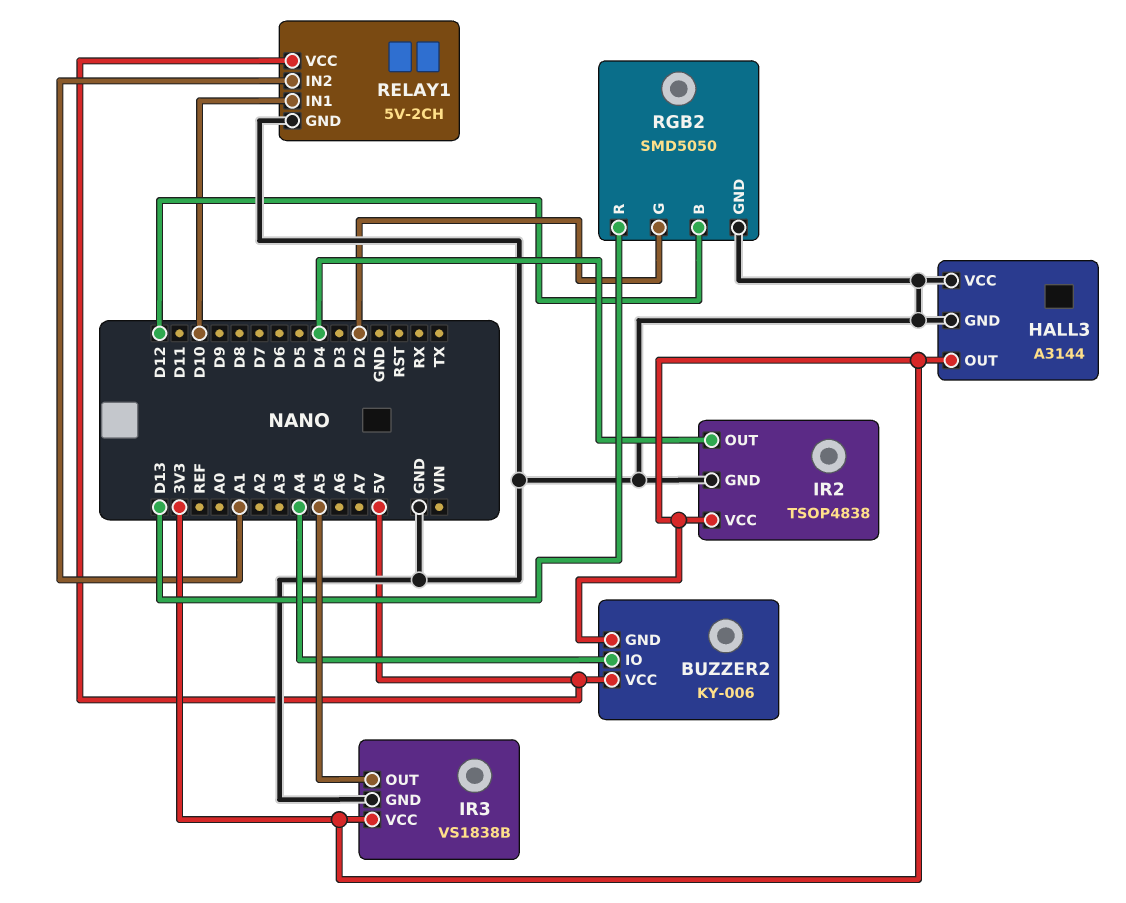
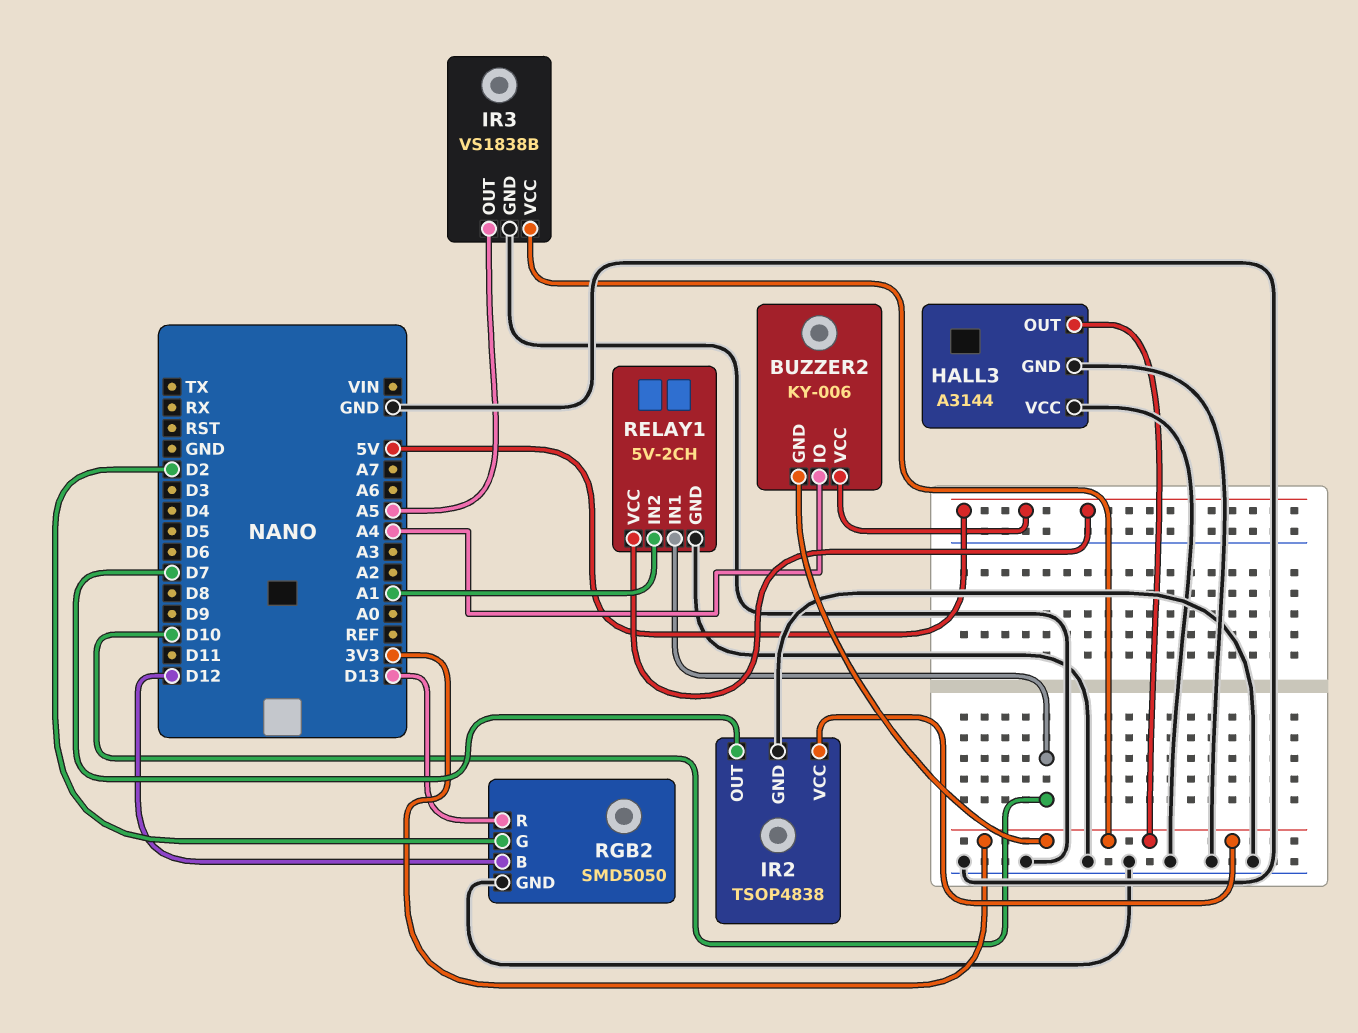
IR2 pin OUT: D4 -> D7

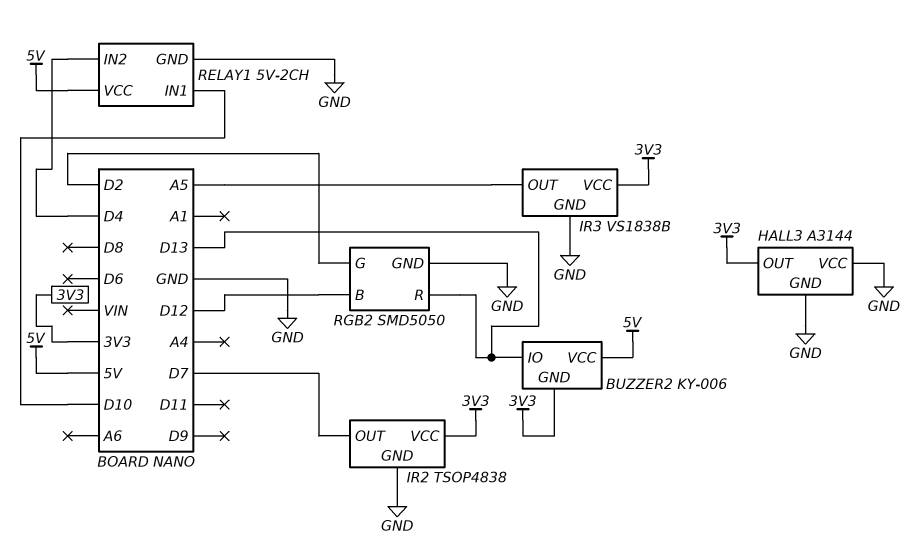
BUZZER2 pin IO: A4 -> D13
RELAY1 pin IN2: A1 -> D4

